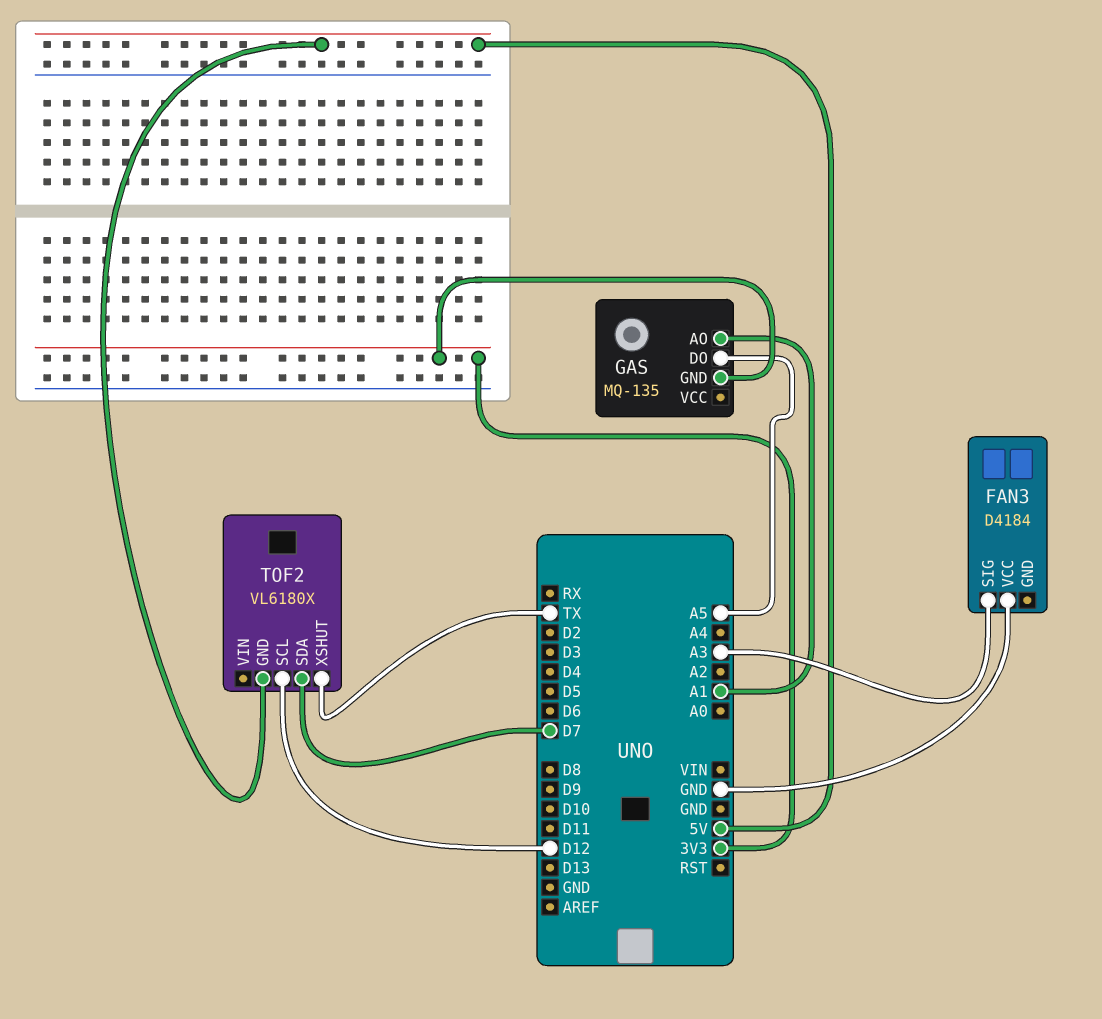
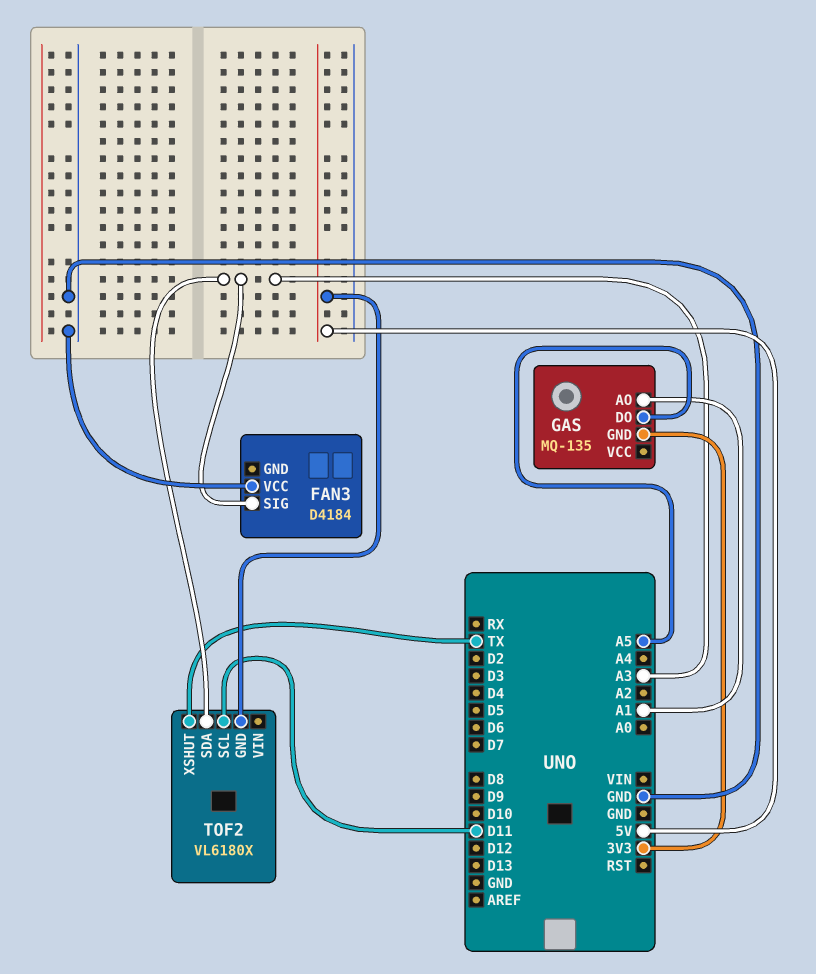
TOF2 pin SCL: D12 -> D11
TOF2 pin SDA: D7 -> A3

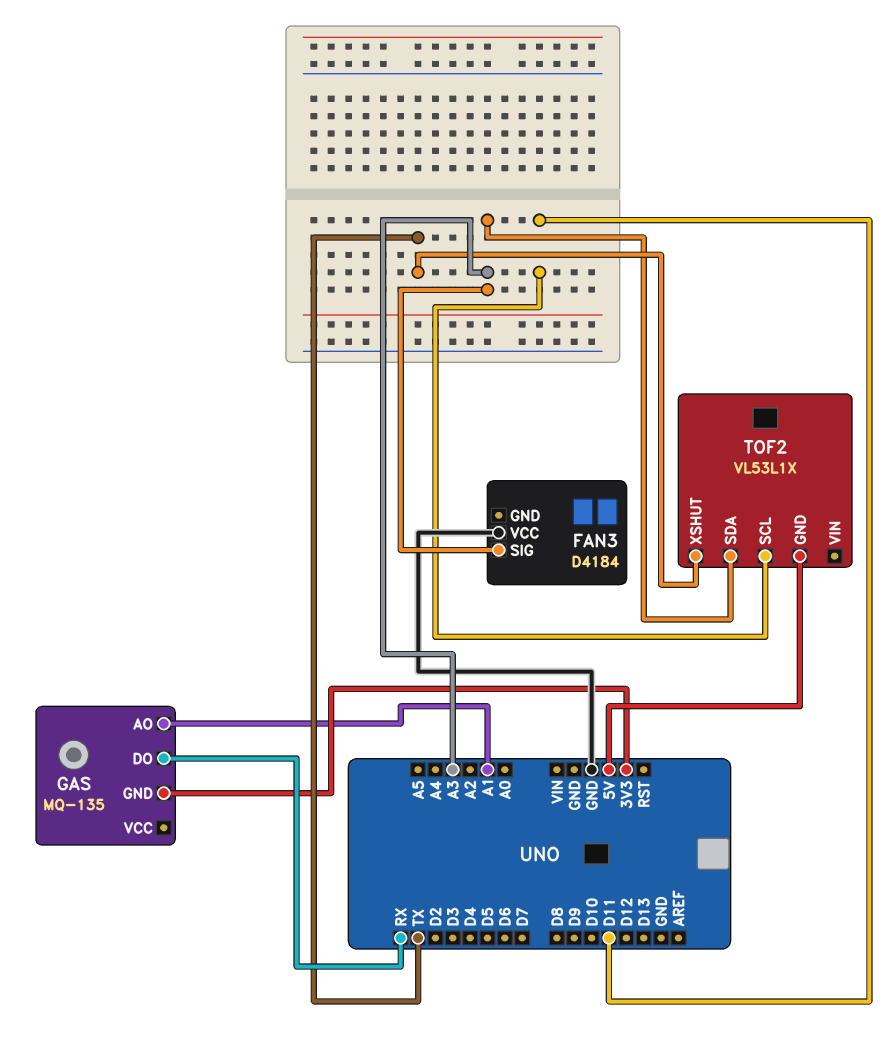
GAS pin DO: A5 -> RX
TOF2: VL6180X -> VL53L1X

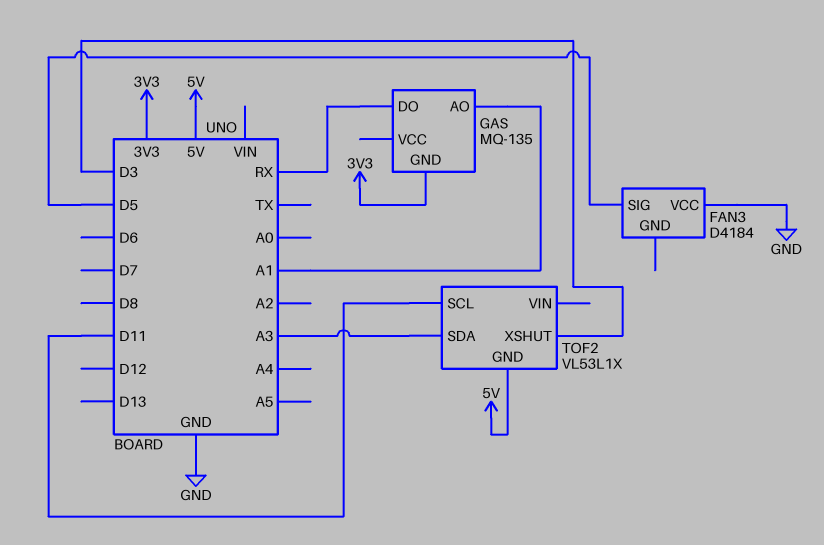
FAN3 pin SIG: A3 -> D5
TOF2 pin XSHUT: TX -> D3

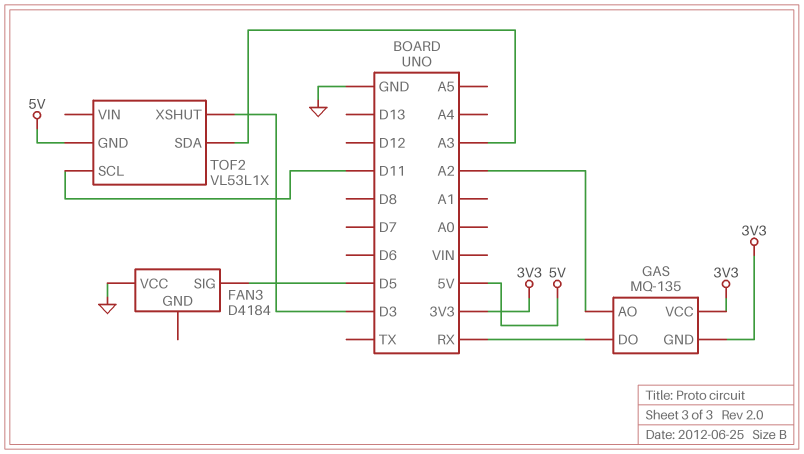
GAS pin AO: A1 -> A2
GAS pin VCC: none -> 3V3

